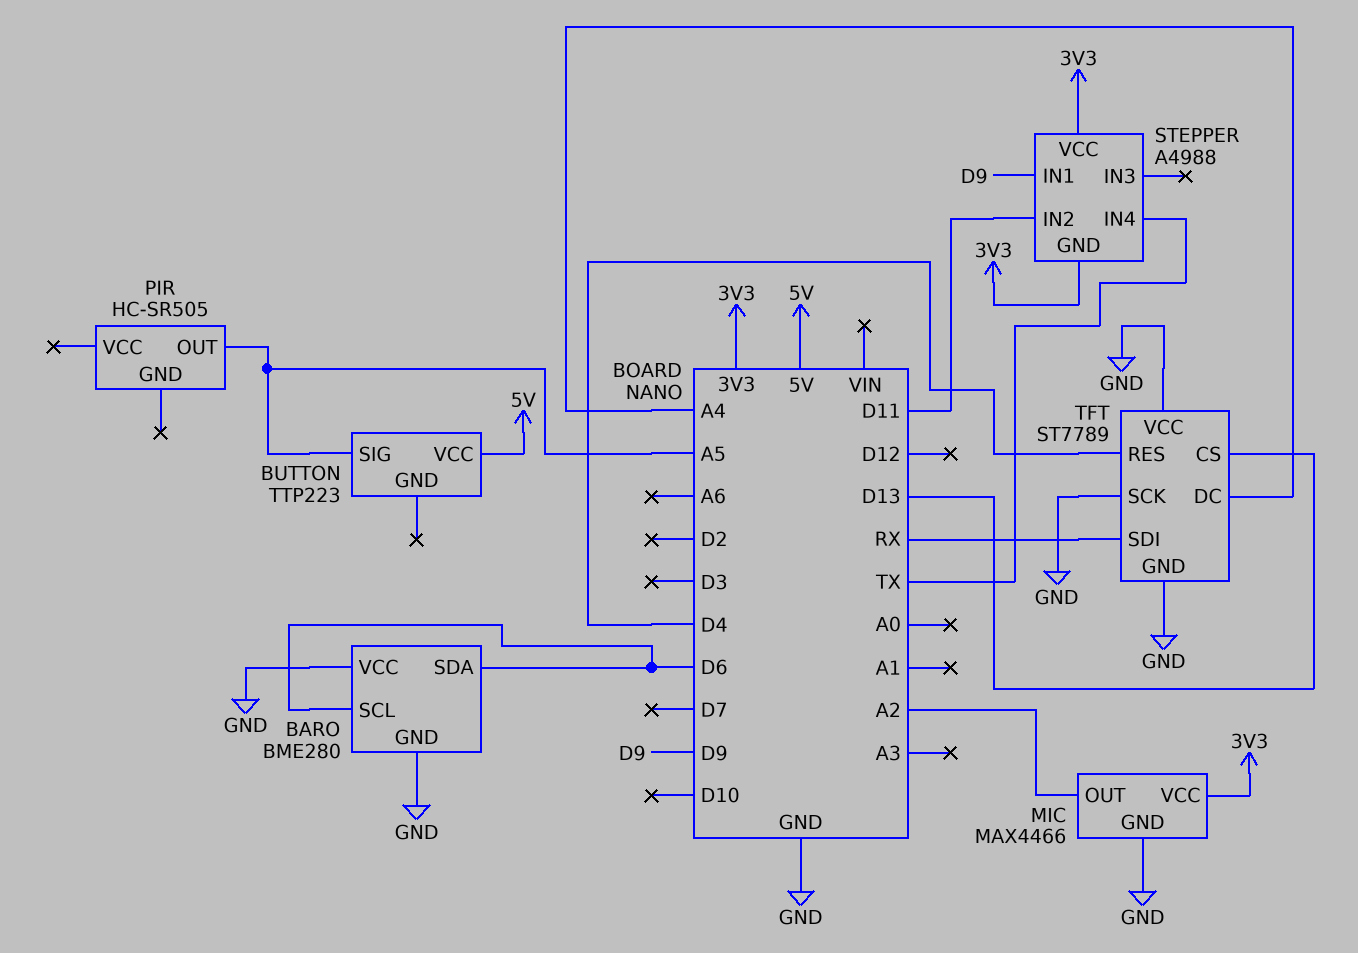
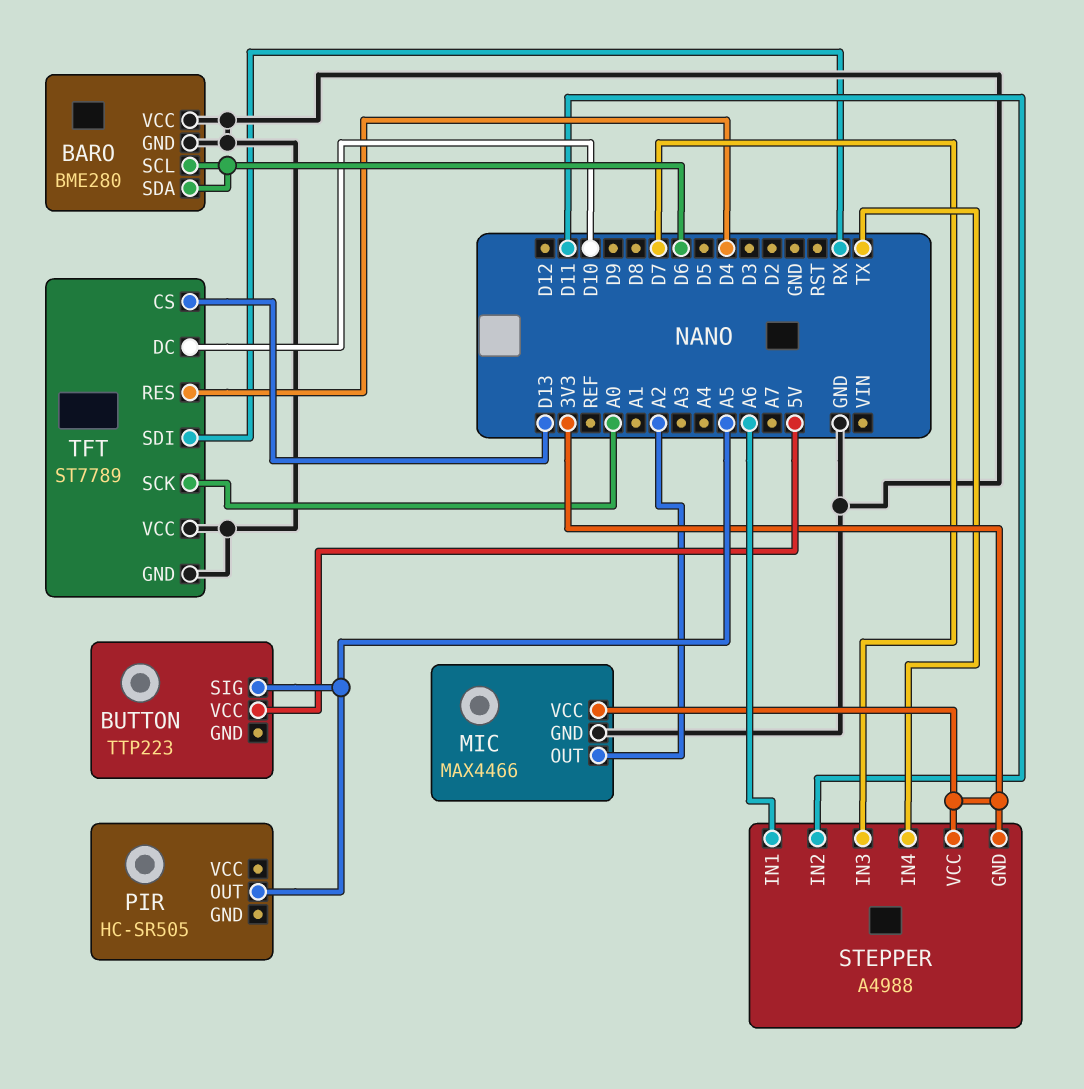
STEPPER pin IN1: D9 -> A6
STEPPER pin IN3: none -> D7
TFT pin DC: A4 -> D10
TFT pin SCK: GND -> A0

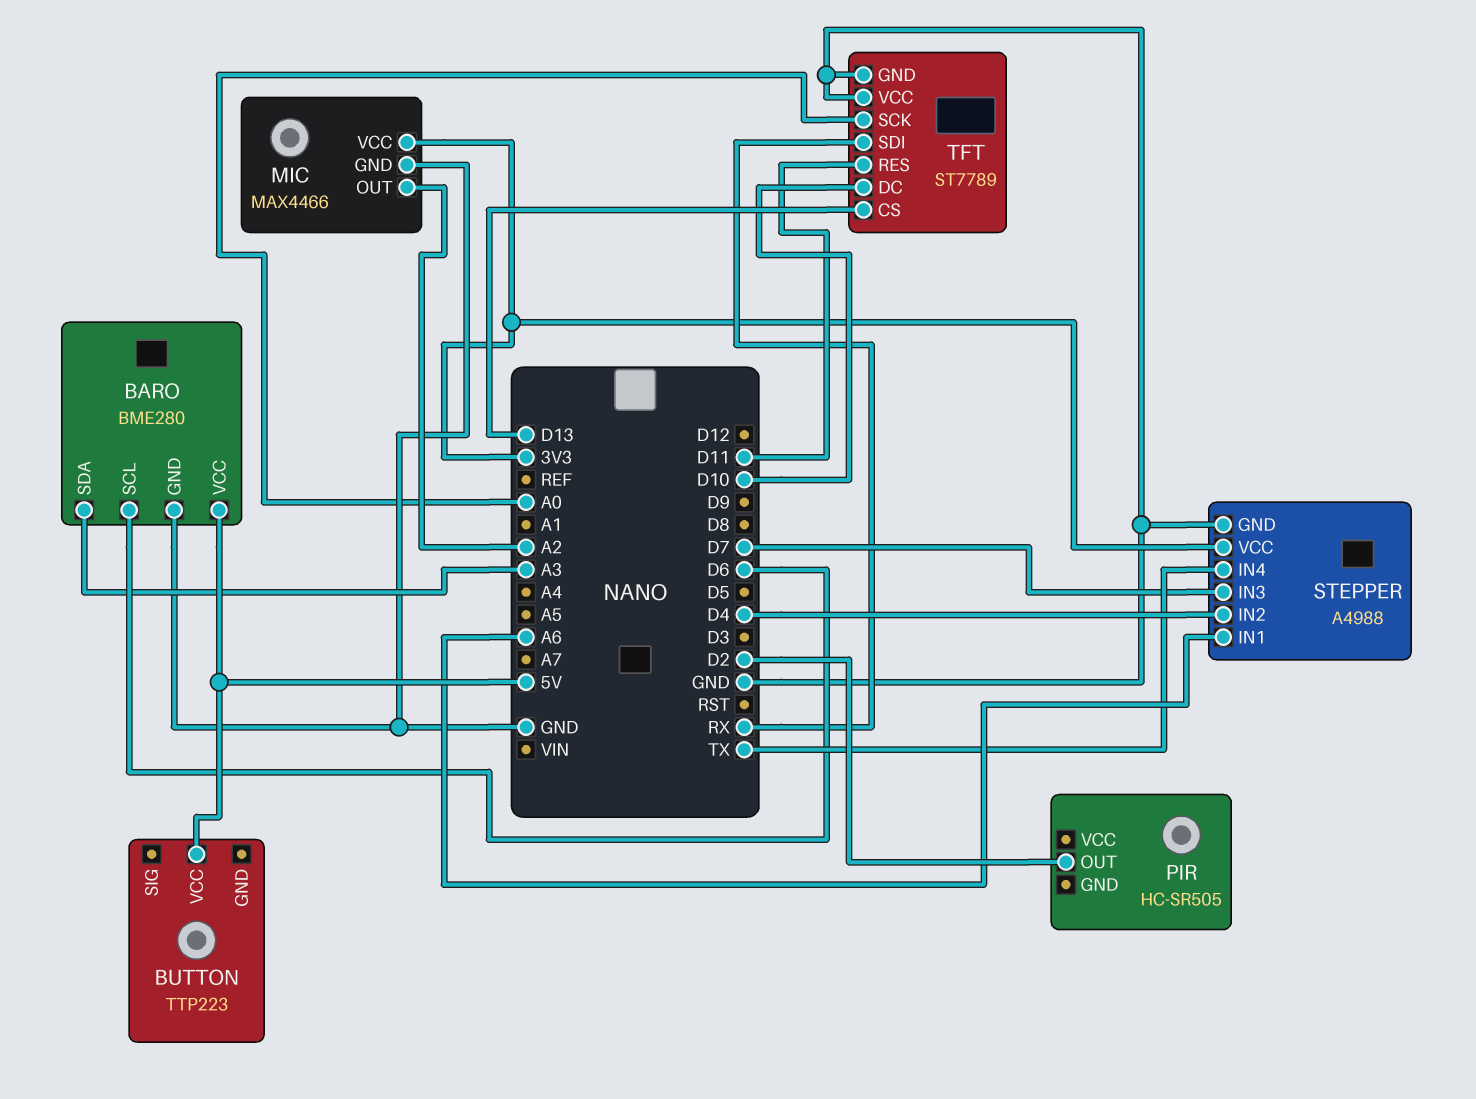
BARO pin SDA: D6 -> A3
BARO pin VCC: GND -> 5V
BUTTON pin SIG: A5 -> none
PIR pin OUT: A5 -> D2
STEPPER pin GND: 3V3 -> GND
STEPPER pin IN2: D11 -> D4
TFT pin RES: D4 -> D11

